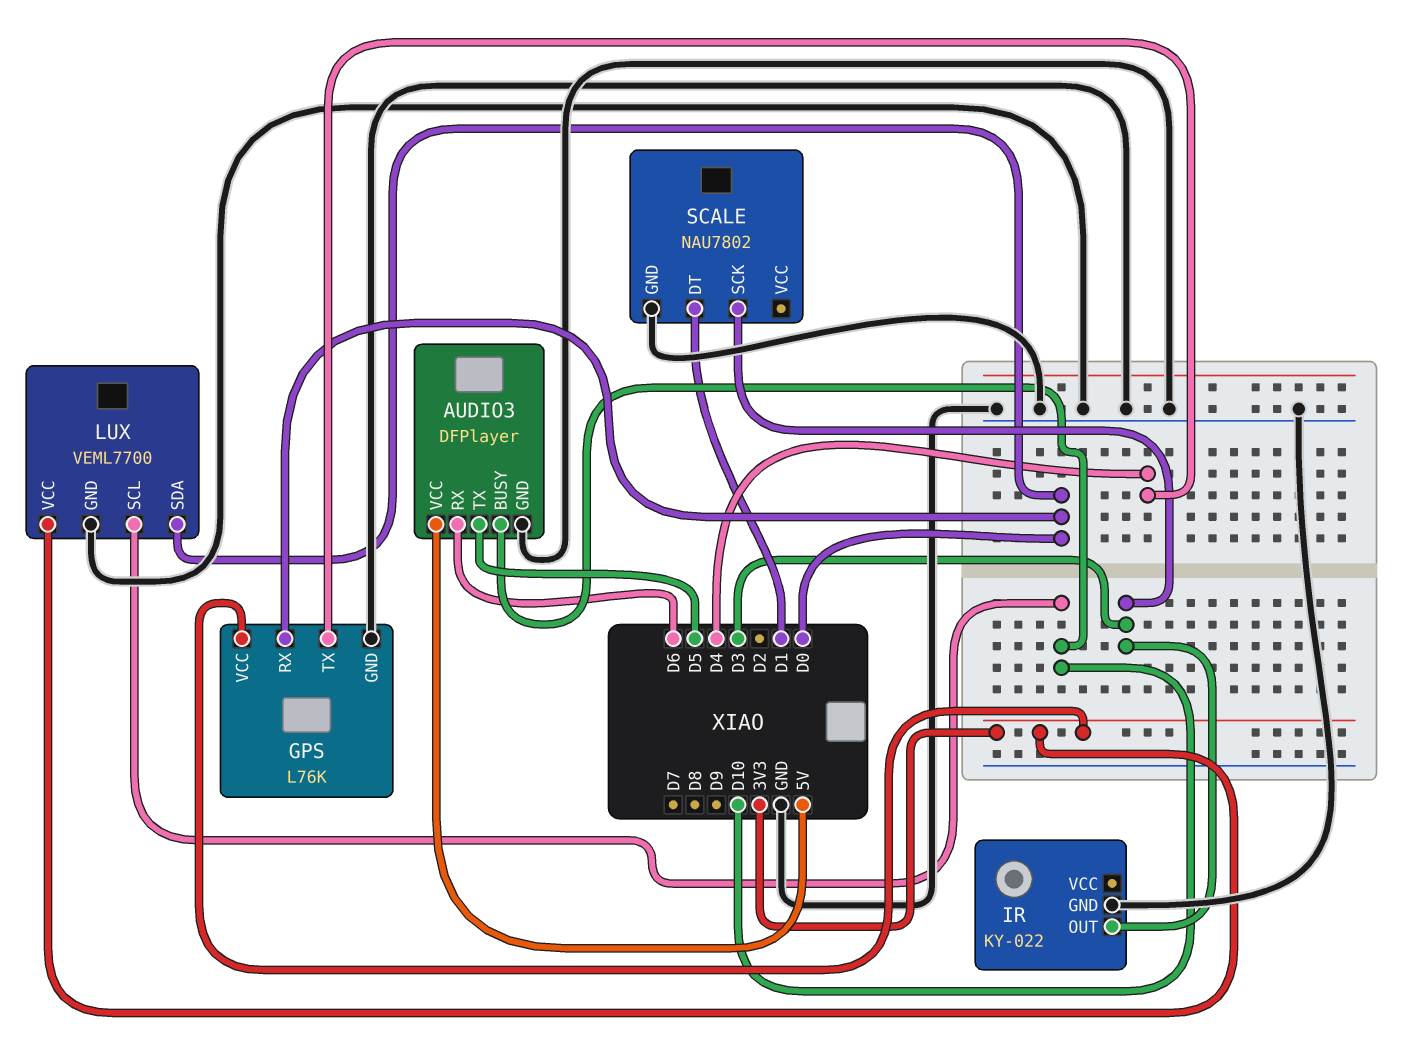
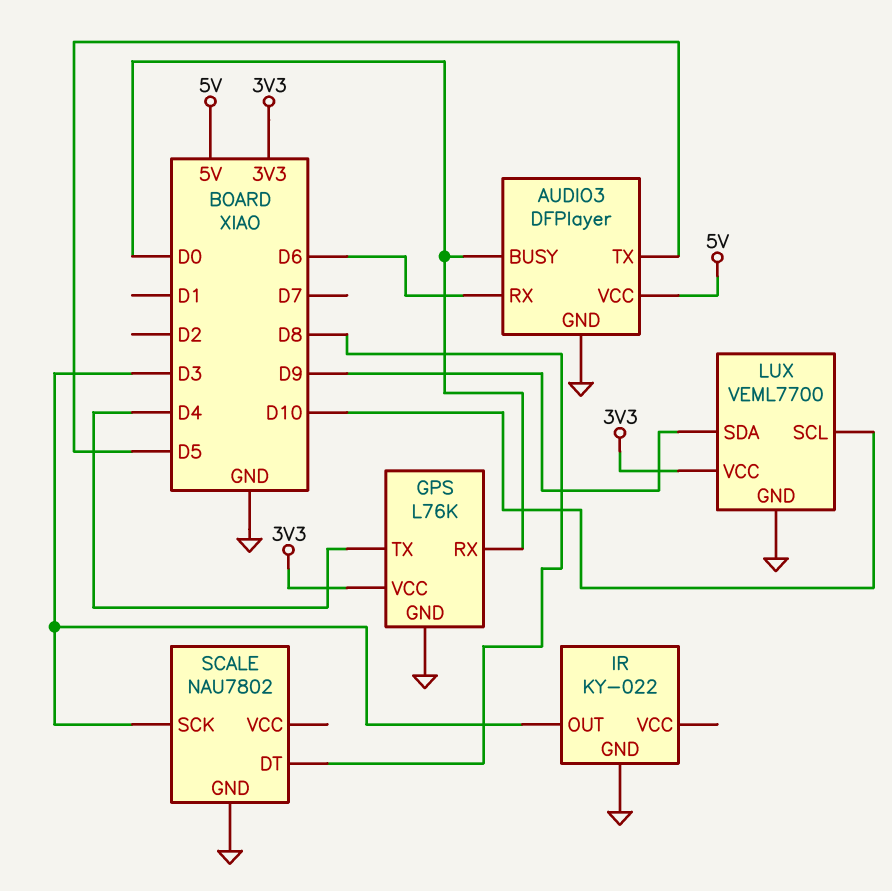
AUDIO3 pin BUSY: D10 -> D0
LUX pin SDA: D0 -> D9
SCALE pin DT: D1 -> D8

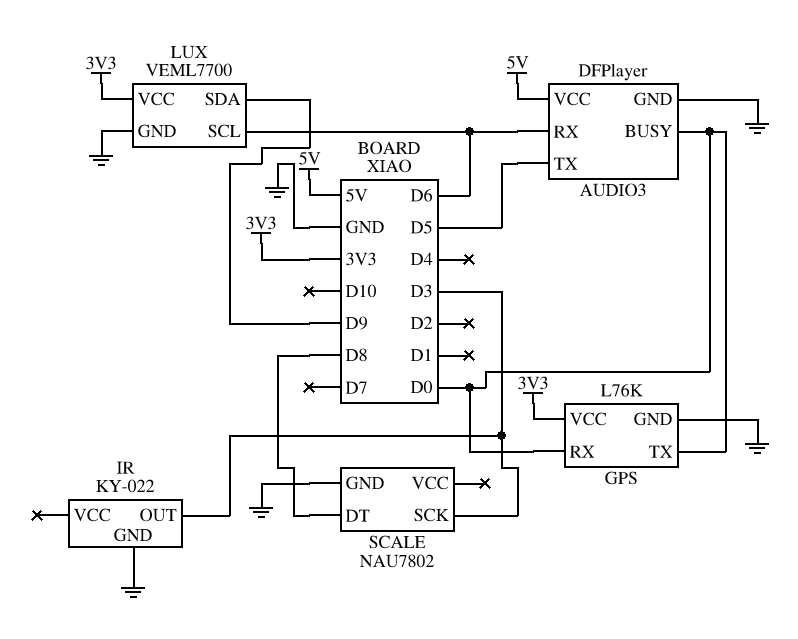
GPS pin TX: D4 -> D0
LUX pin SCL: D10 -> D6

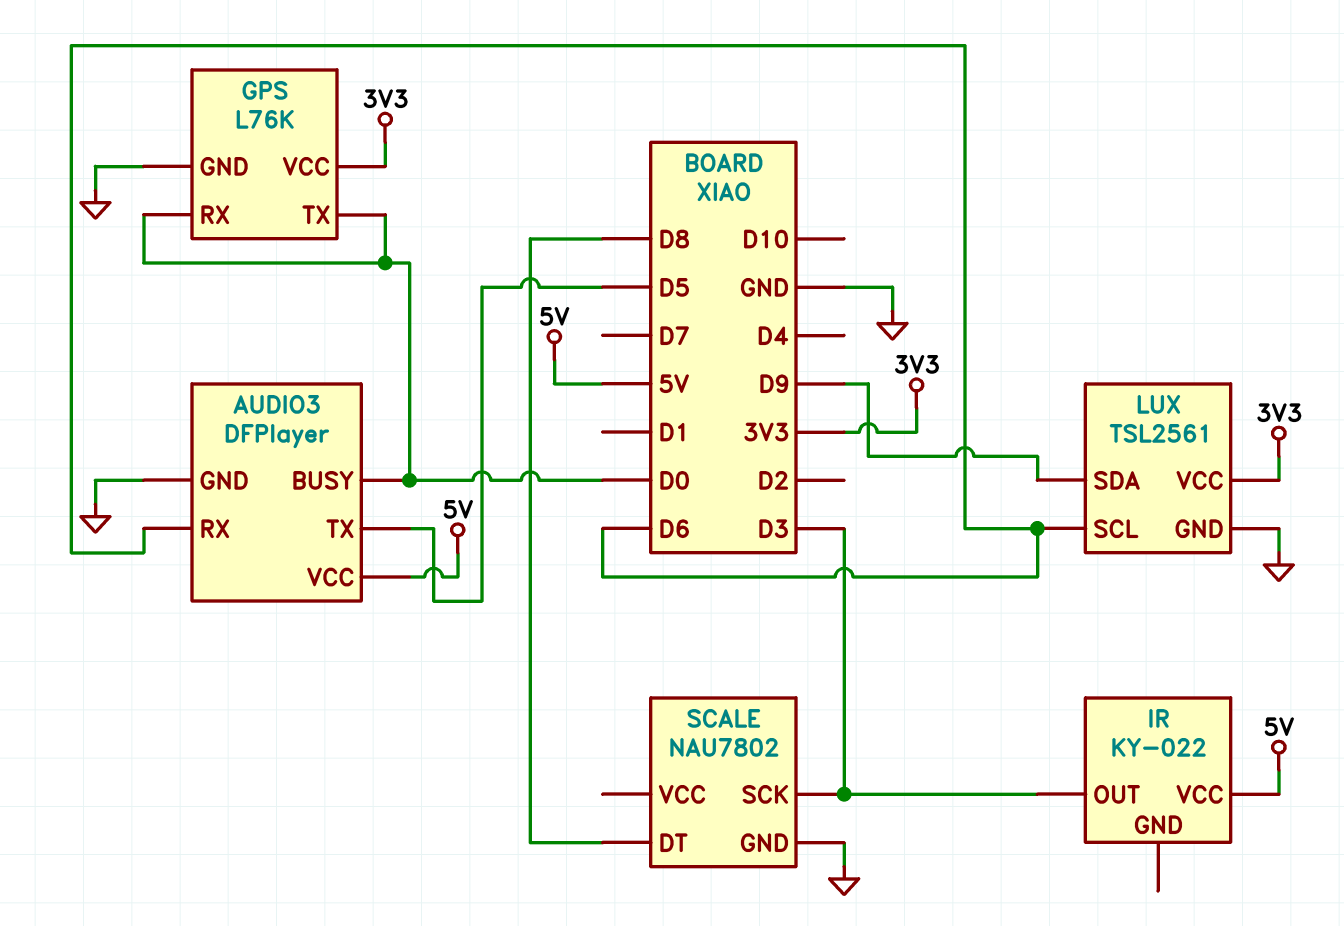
IR pin GND: GND -> none
IR pin VCC: none -> 5V
LUX: VEML7700 -> TSL2561

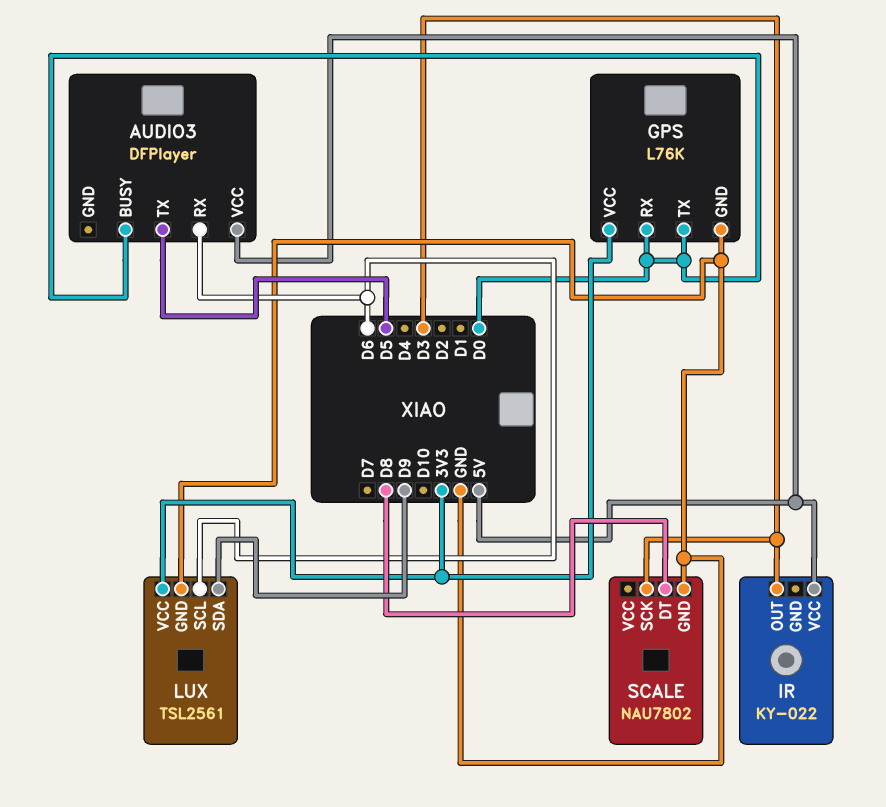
AUDIO3 pin GND: GND -> none

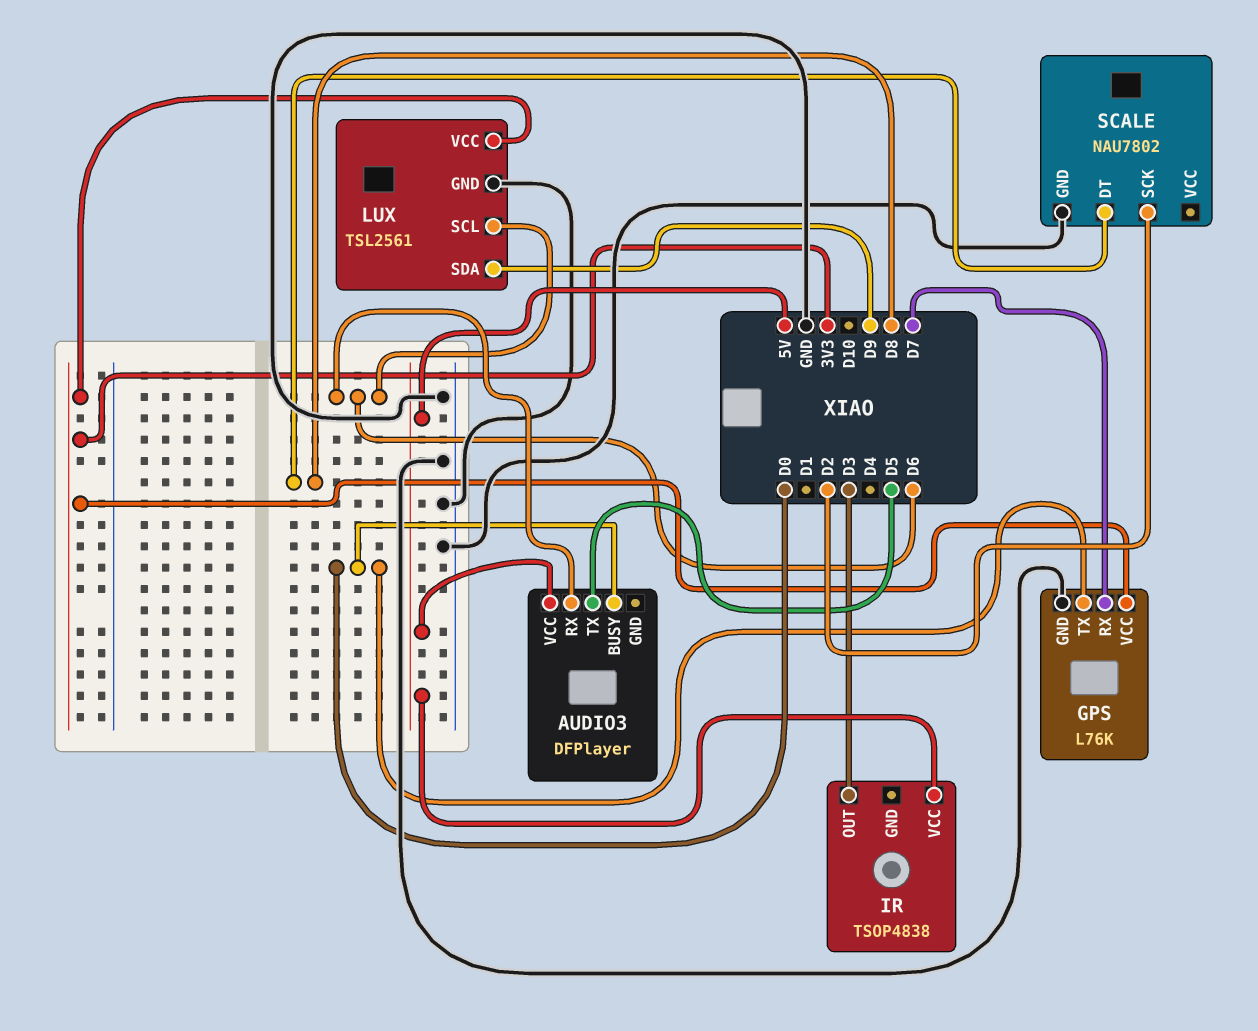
GPS pin RX: D0 -> D7
IR: KY-022 -> TSOP4838
SCALE pin SCK: D3 -> D2

